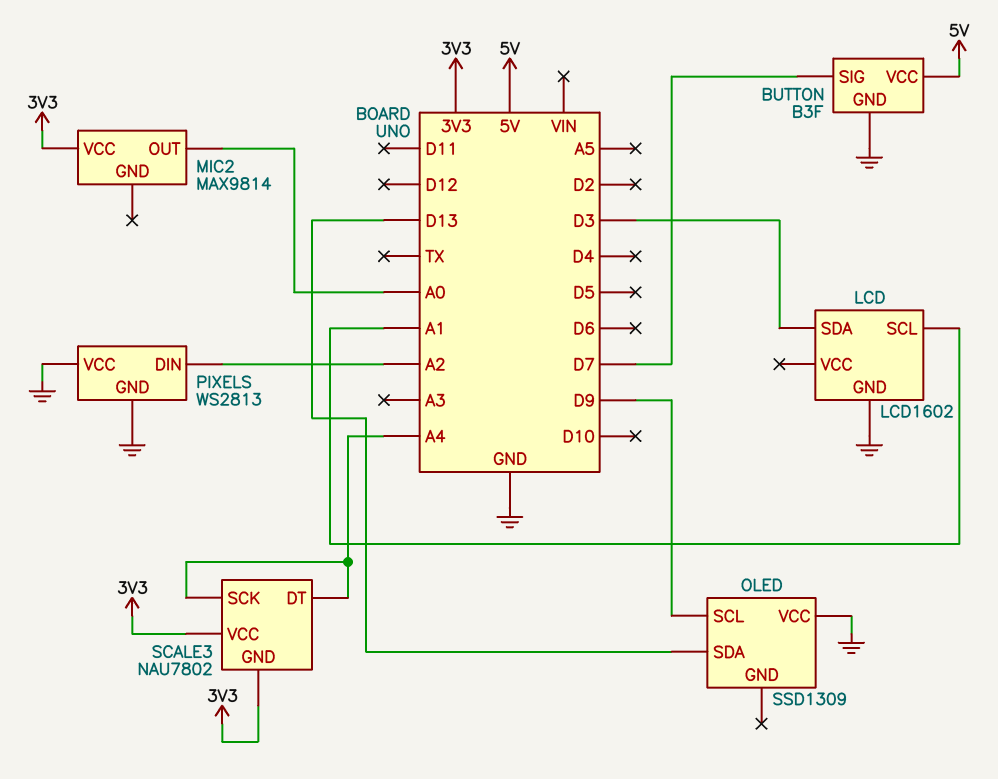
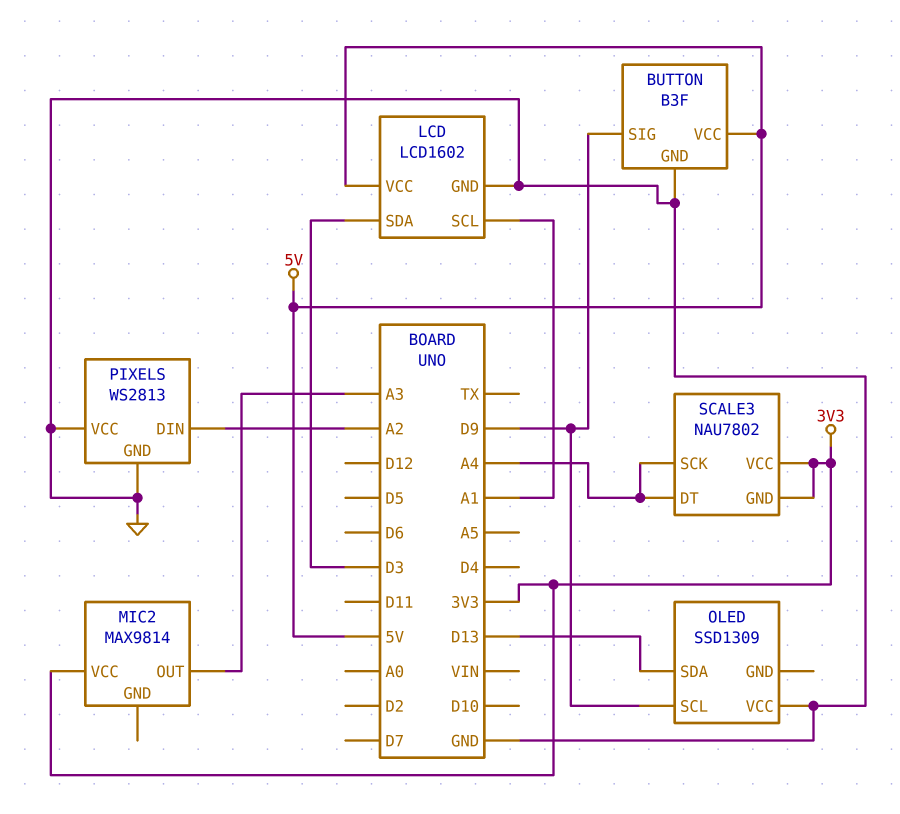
BUTTON pin SIG: D7 -> D9
LCD pin VCC: none -> 5V
MIC2 pin OUT: A0 -> A3

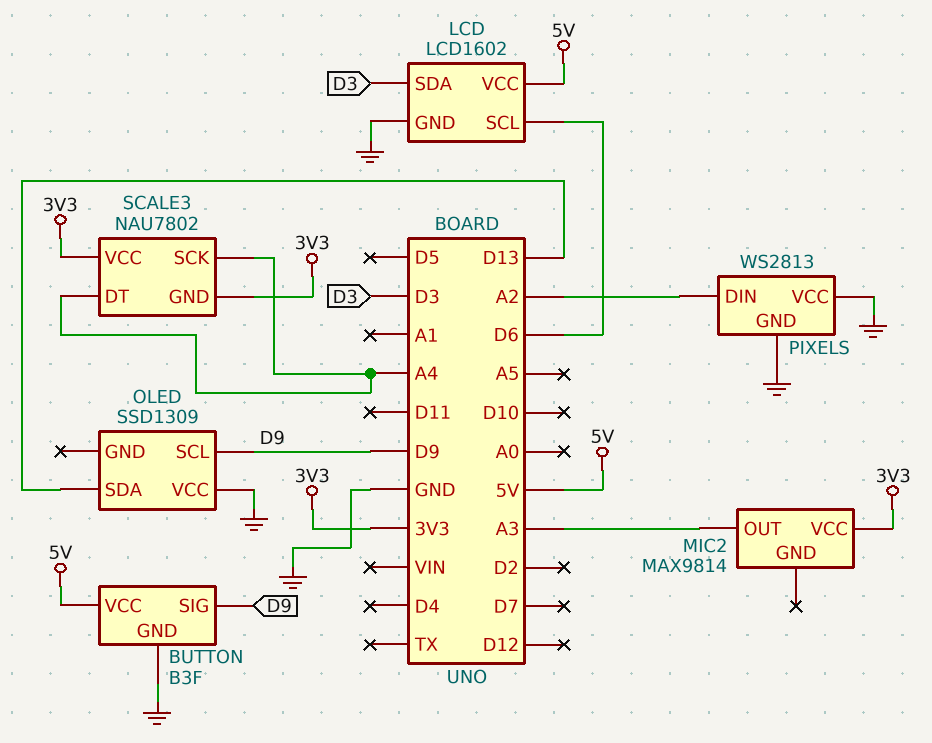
LCD pin SCL: A1 -> D6

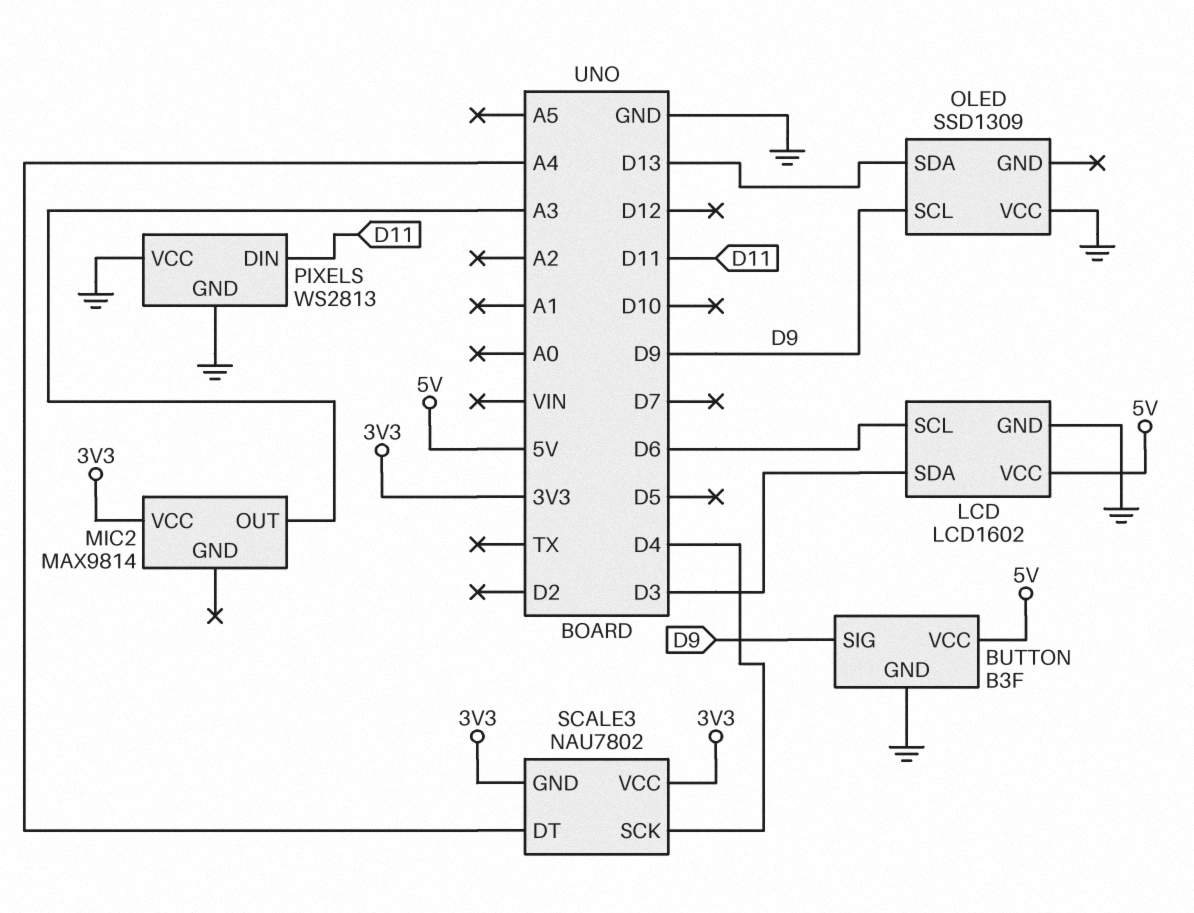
PIXELS pin DIN: A2 -> D11
SCALE3 pin SCK: A4 -> D4

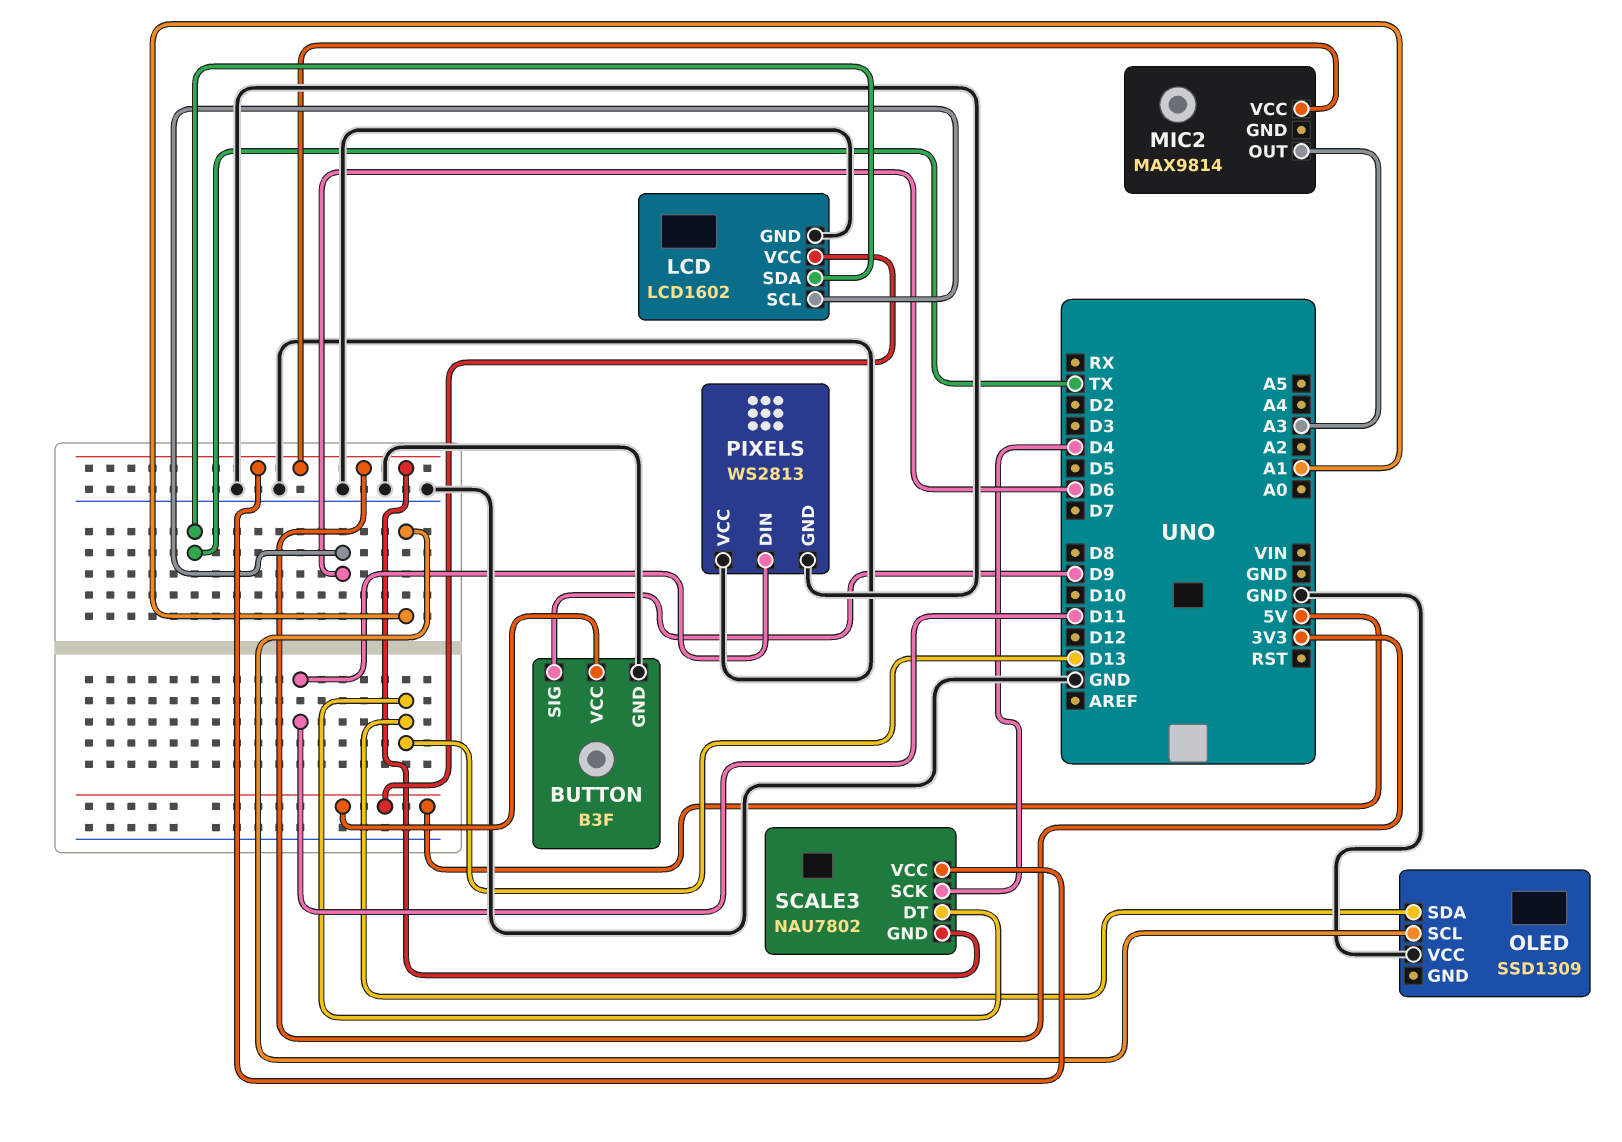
LCD pin SDA: D3 -> TX
OLED pin SCL: D9 -> A1
SCALE3 pin DT: A4 -> D13

